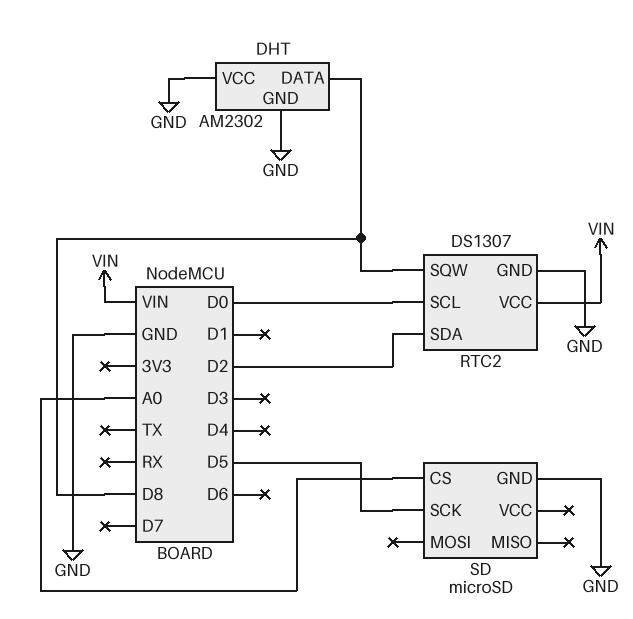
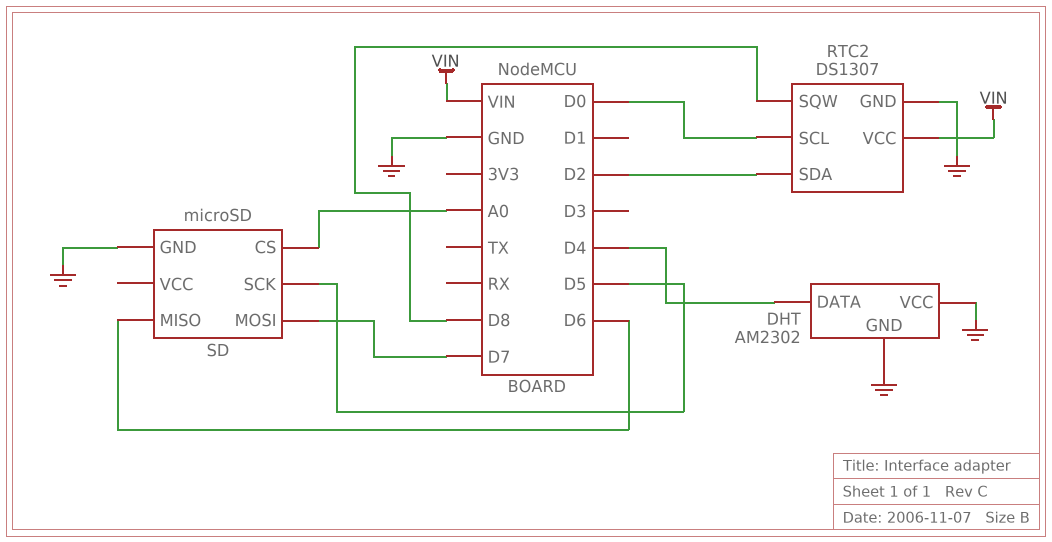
DHT pin DATA: D8 -> D4
SD pin MISO: none -> D6
SD pin MOSI: none -> D7

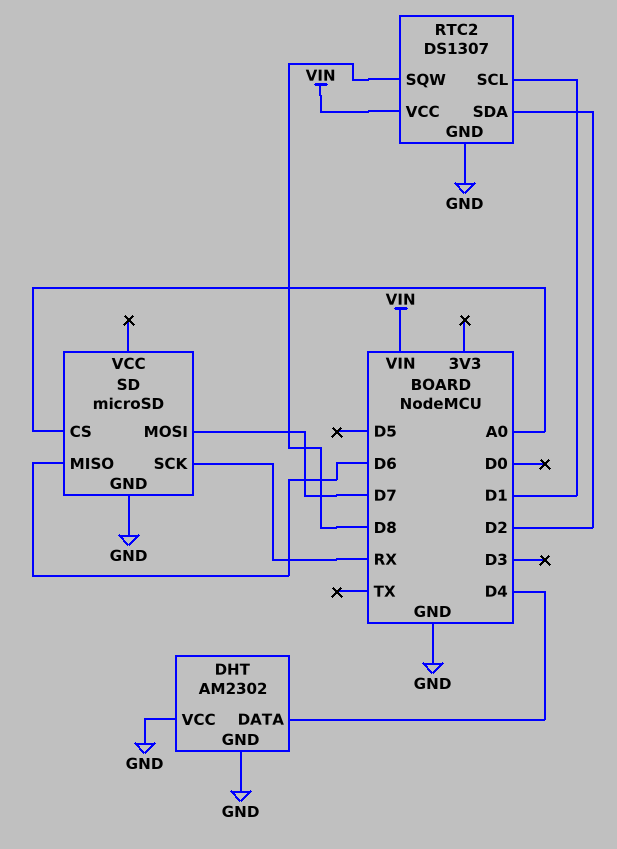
RTC2 pin SCL: D0 -> D1
SD pin SCK: D5 -> RX

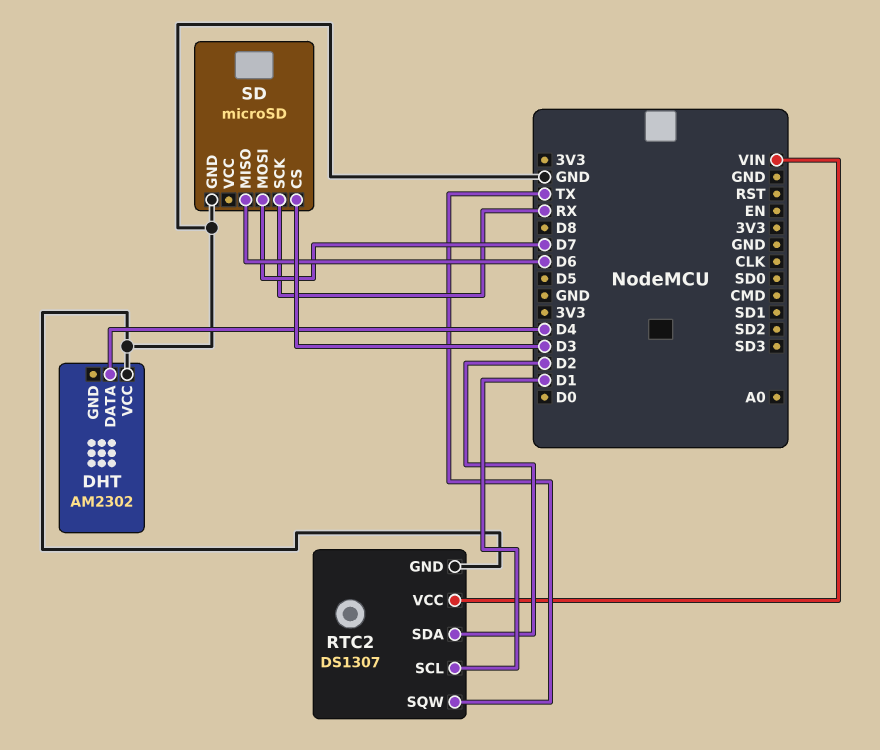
DHT pin GND: GND -> none
RTC2 pin SQW: D8 -> TX
SD pin CS: A0 -> D3

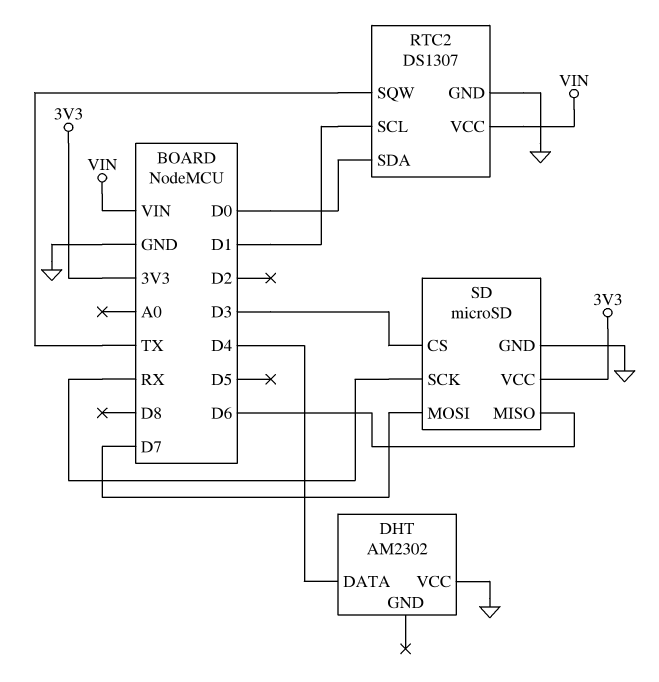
RTC2 pin SDA: D2 -> D0
SD pin VCC: none -> 3V3

